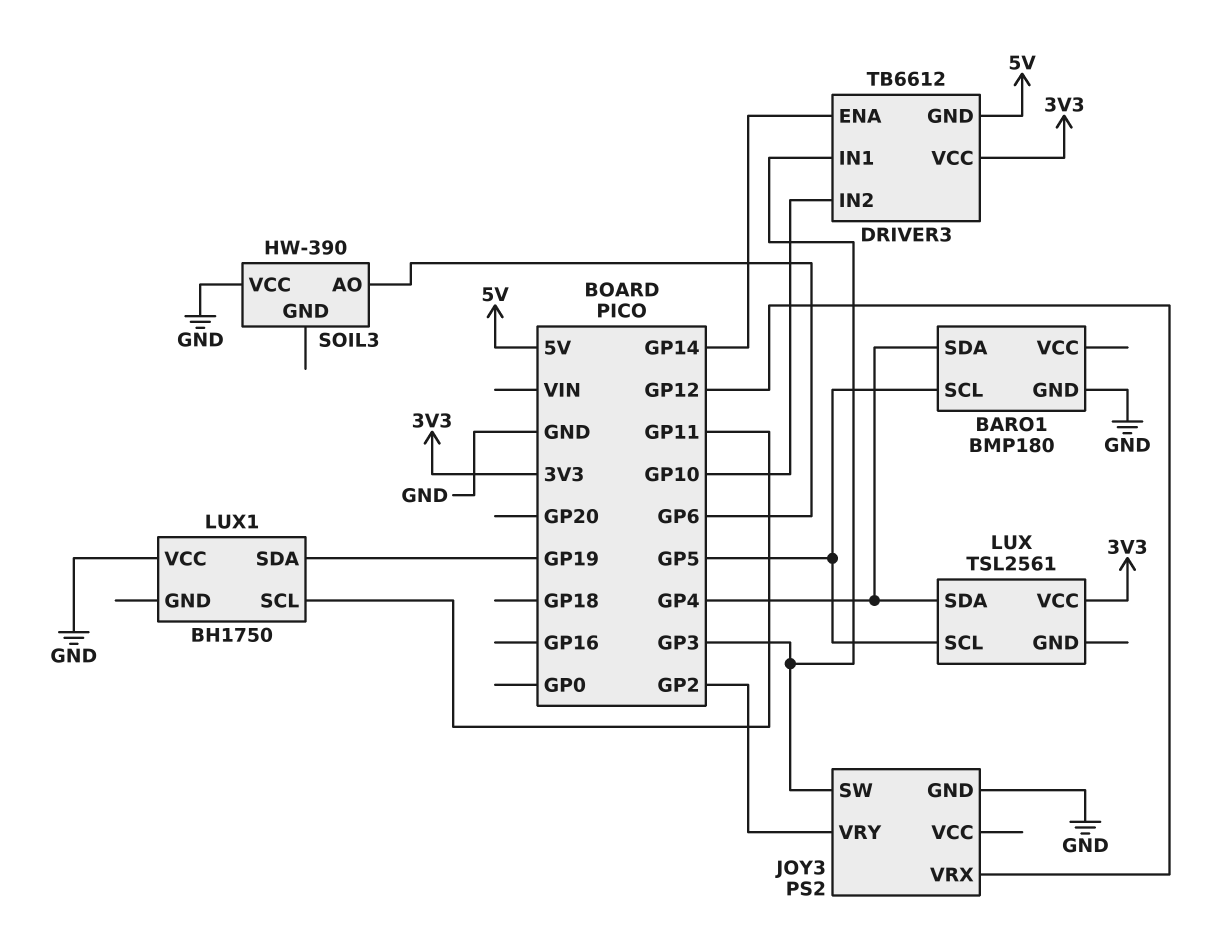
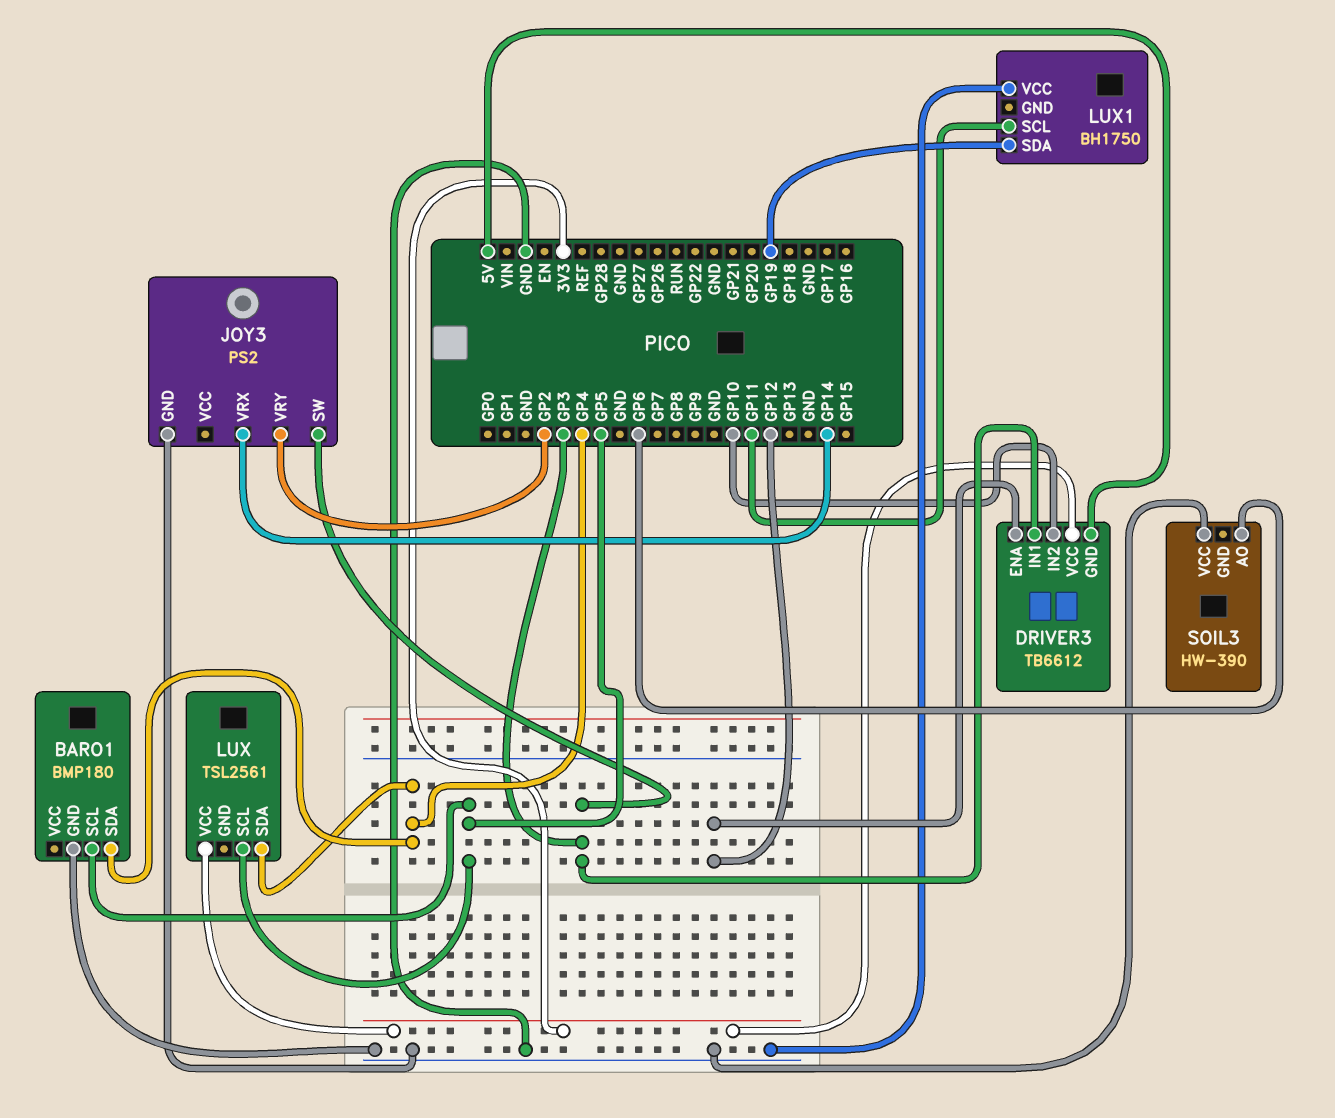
DRIVER3 pin ENA: GP14 -> GP12
JOY3 pin VRX: GP12 -> GP14

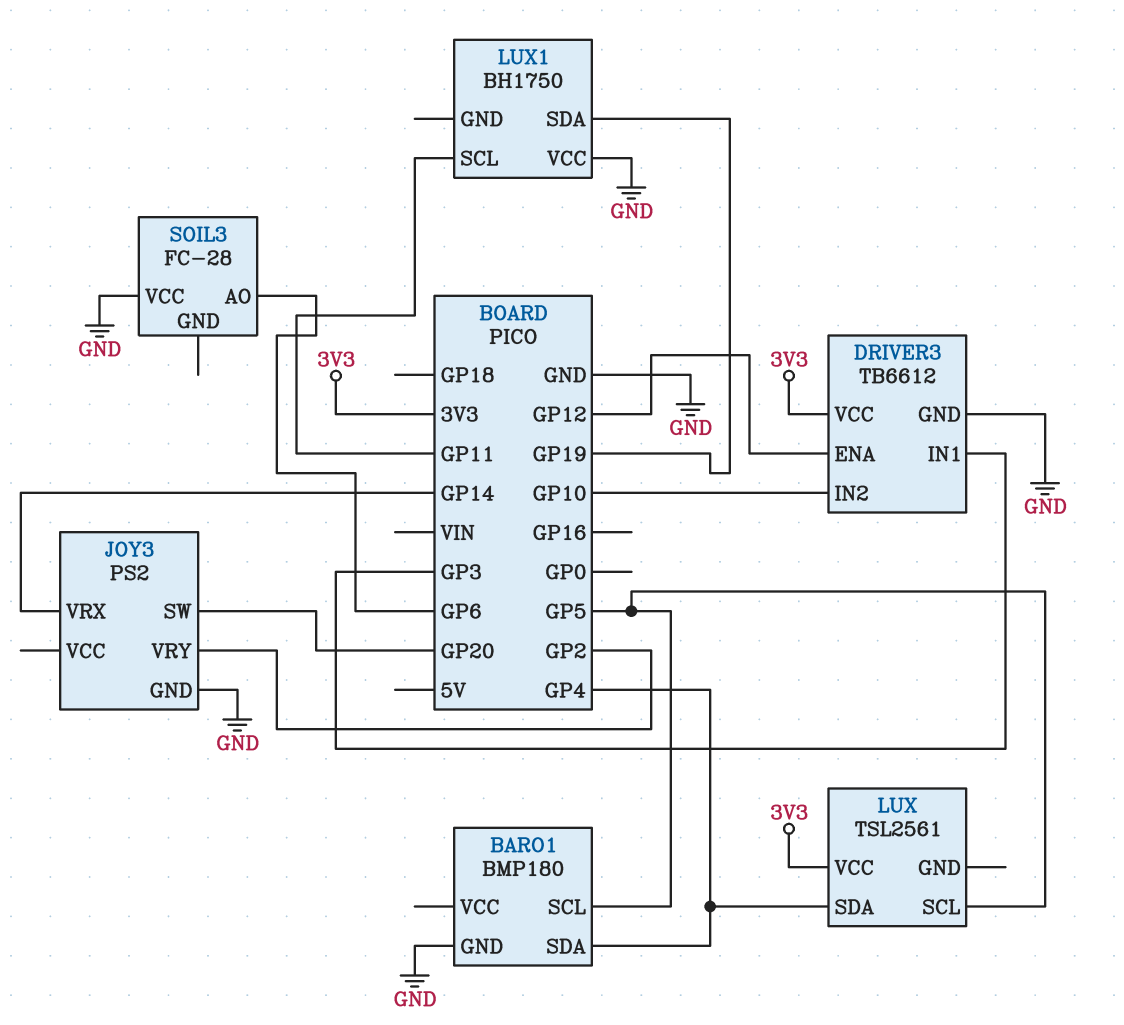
DRIVER3 pin GND: 5V -> GND
JOY3 pin SW: GP3 -> GP20
SOIL3: HW-390 -> FC-28

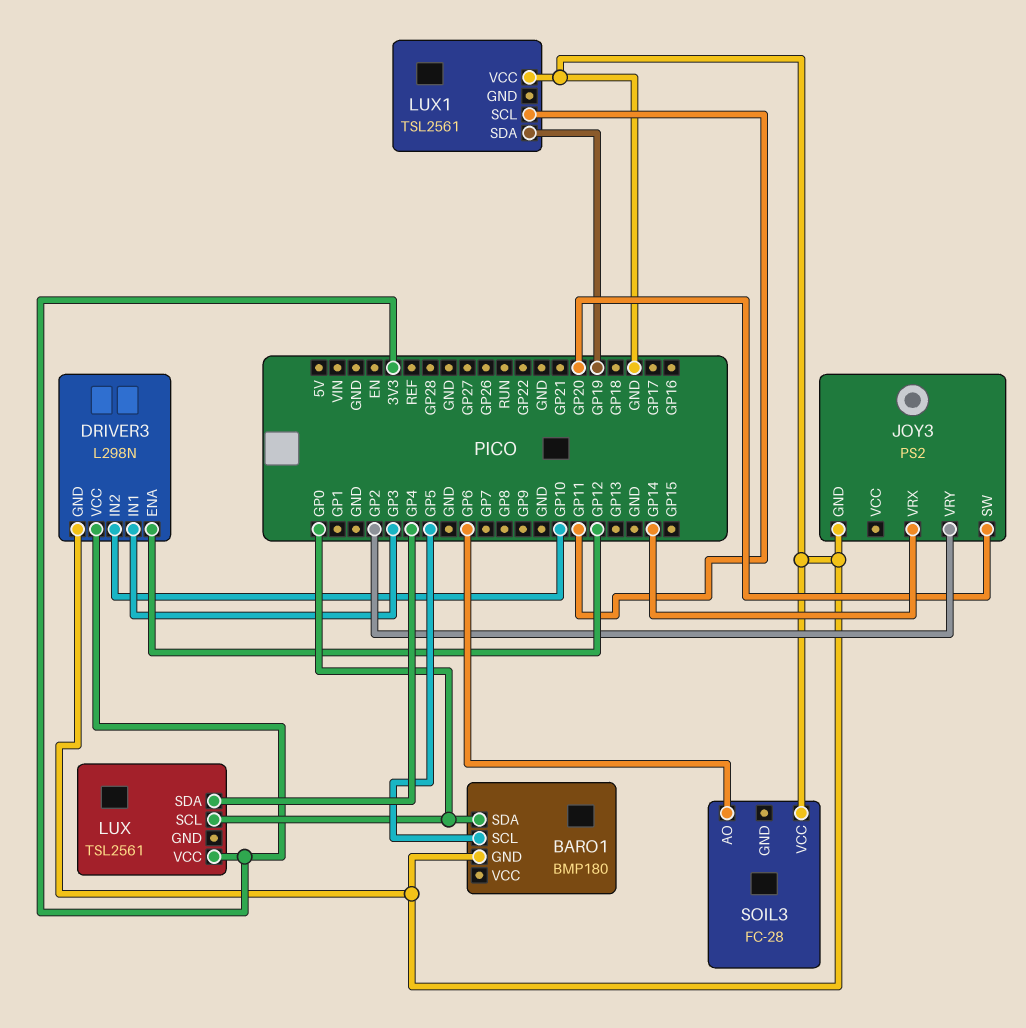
BARO1 pin SDA: GP4 -> GP0
DRIVER3: TB6612 -> L298N
LUX pin SCL: GP5 -> GP0
LUX1: BH1750 -> TSL2561

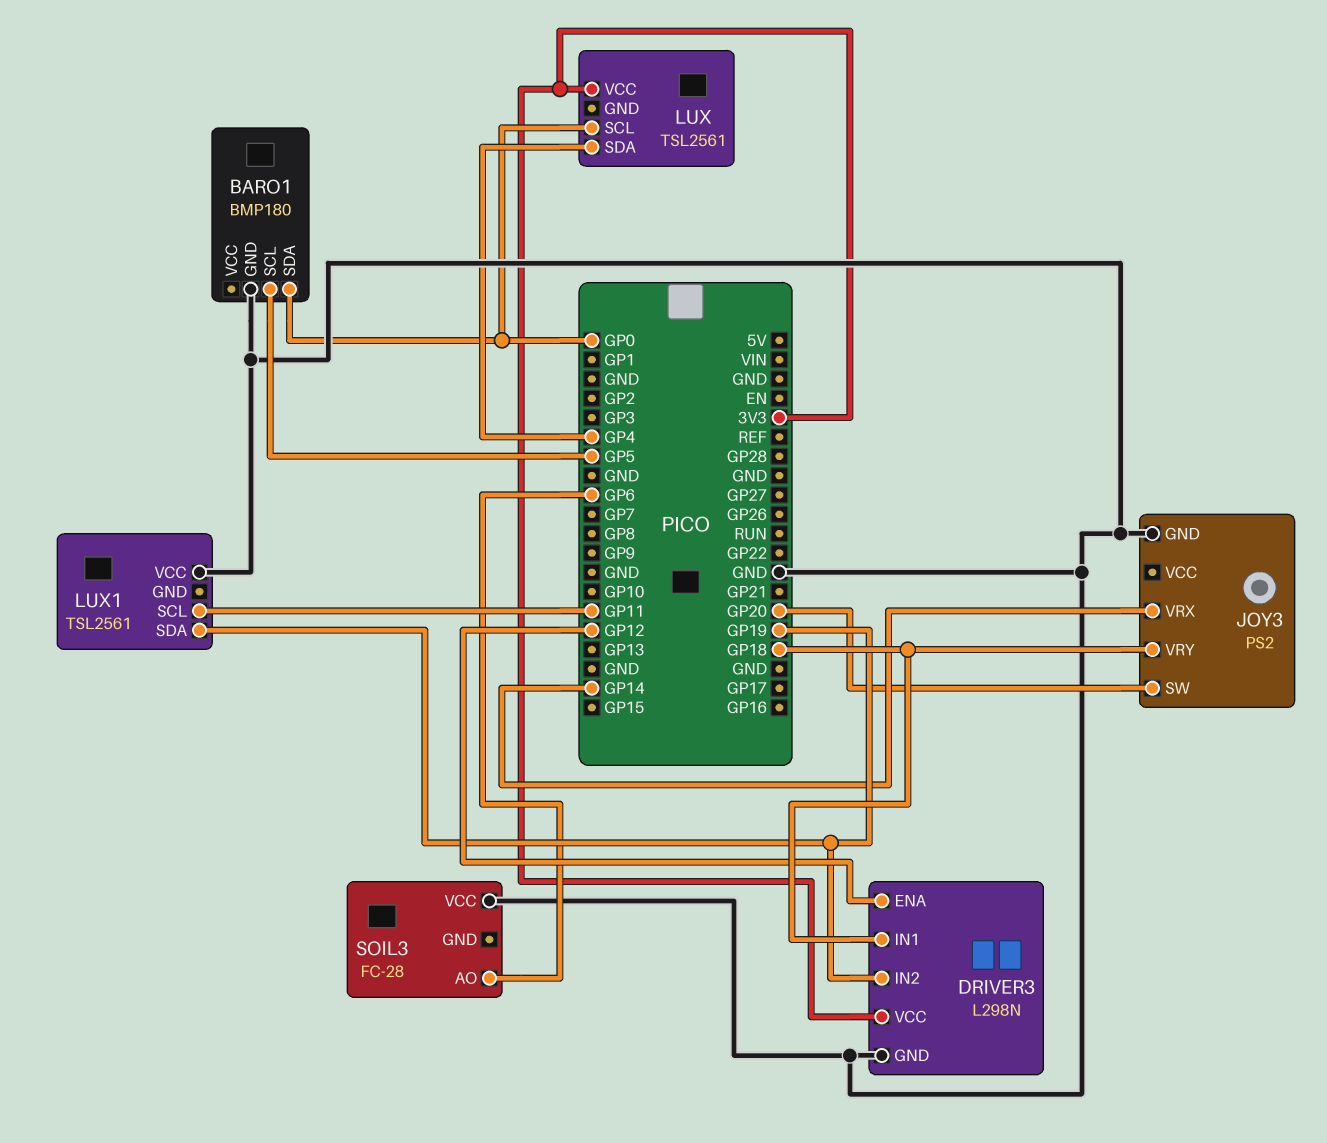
DRIVER3 pin IN1: GP3 -> GP18
DRIVER3 pin IN2: GP10 -> GP19
JOY3 pin VRY: GP2 -> GP18

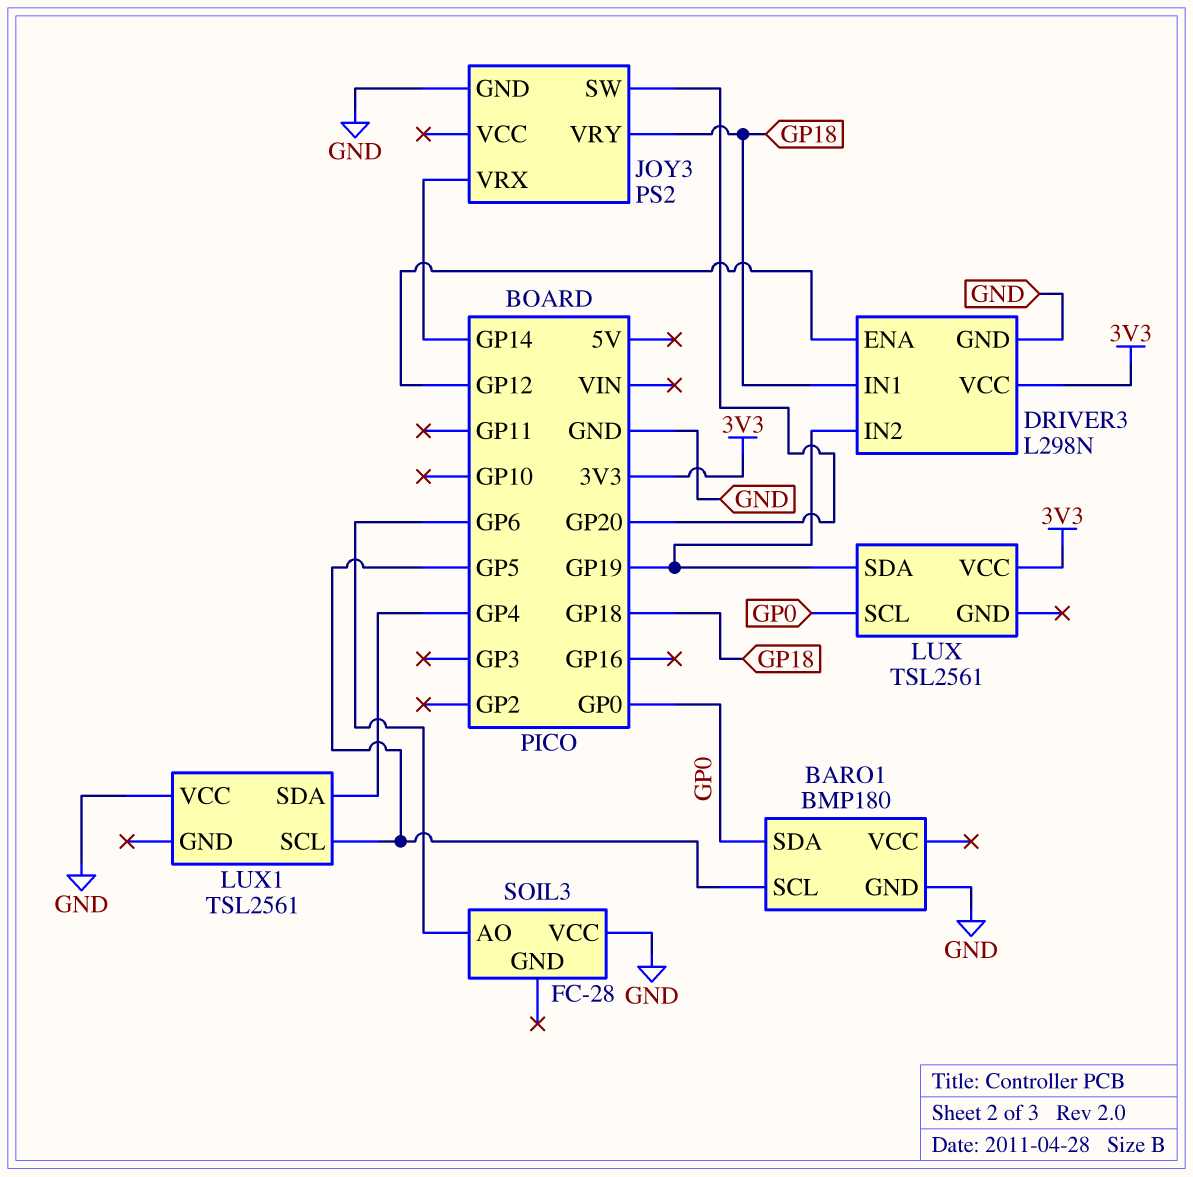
LUX pin SDA: GP4 -> GP19
LUX1 pin SCL: GP11 -> GP5
LUX1 pin SDA: GP19 -> GP4

